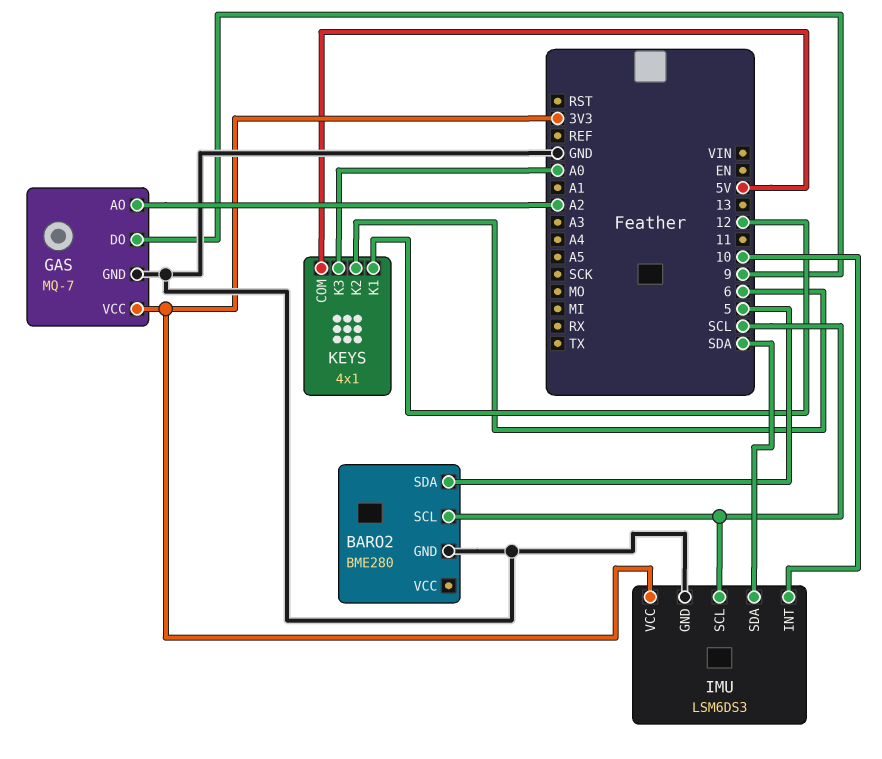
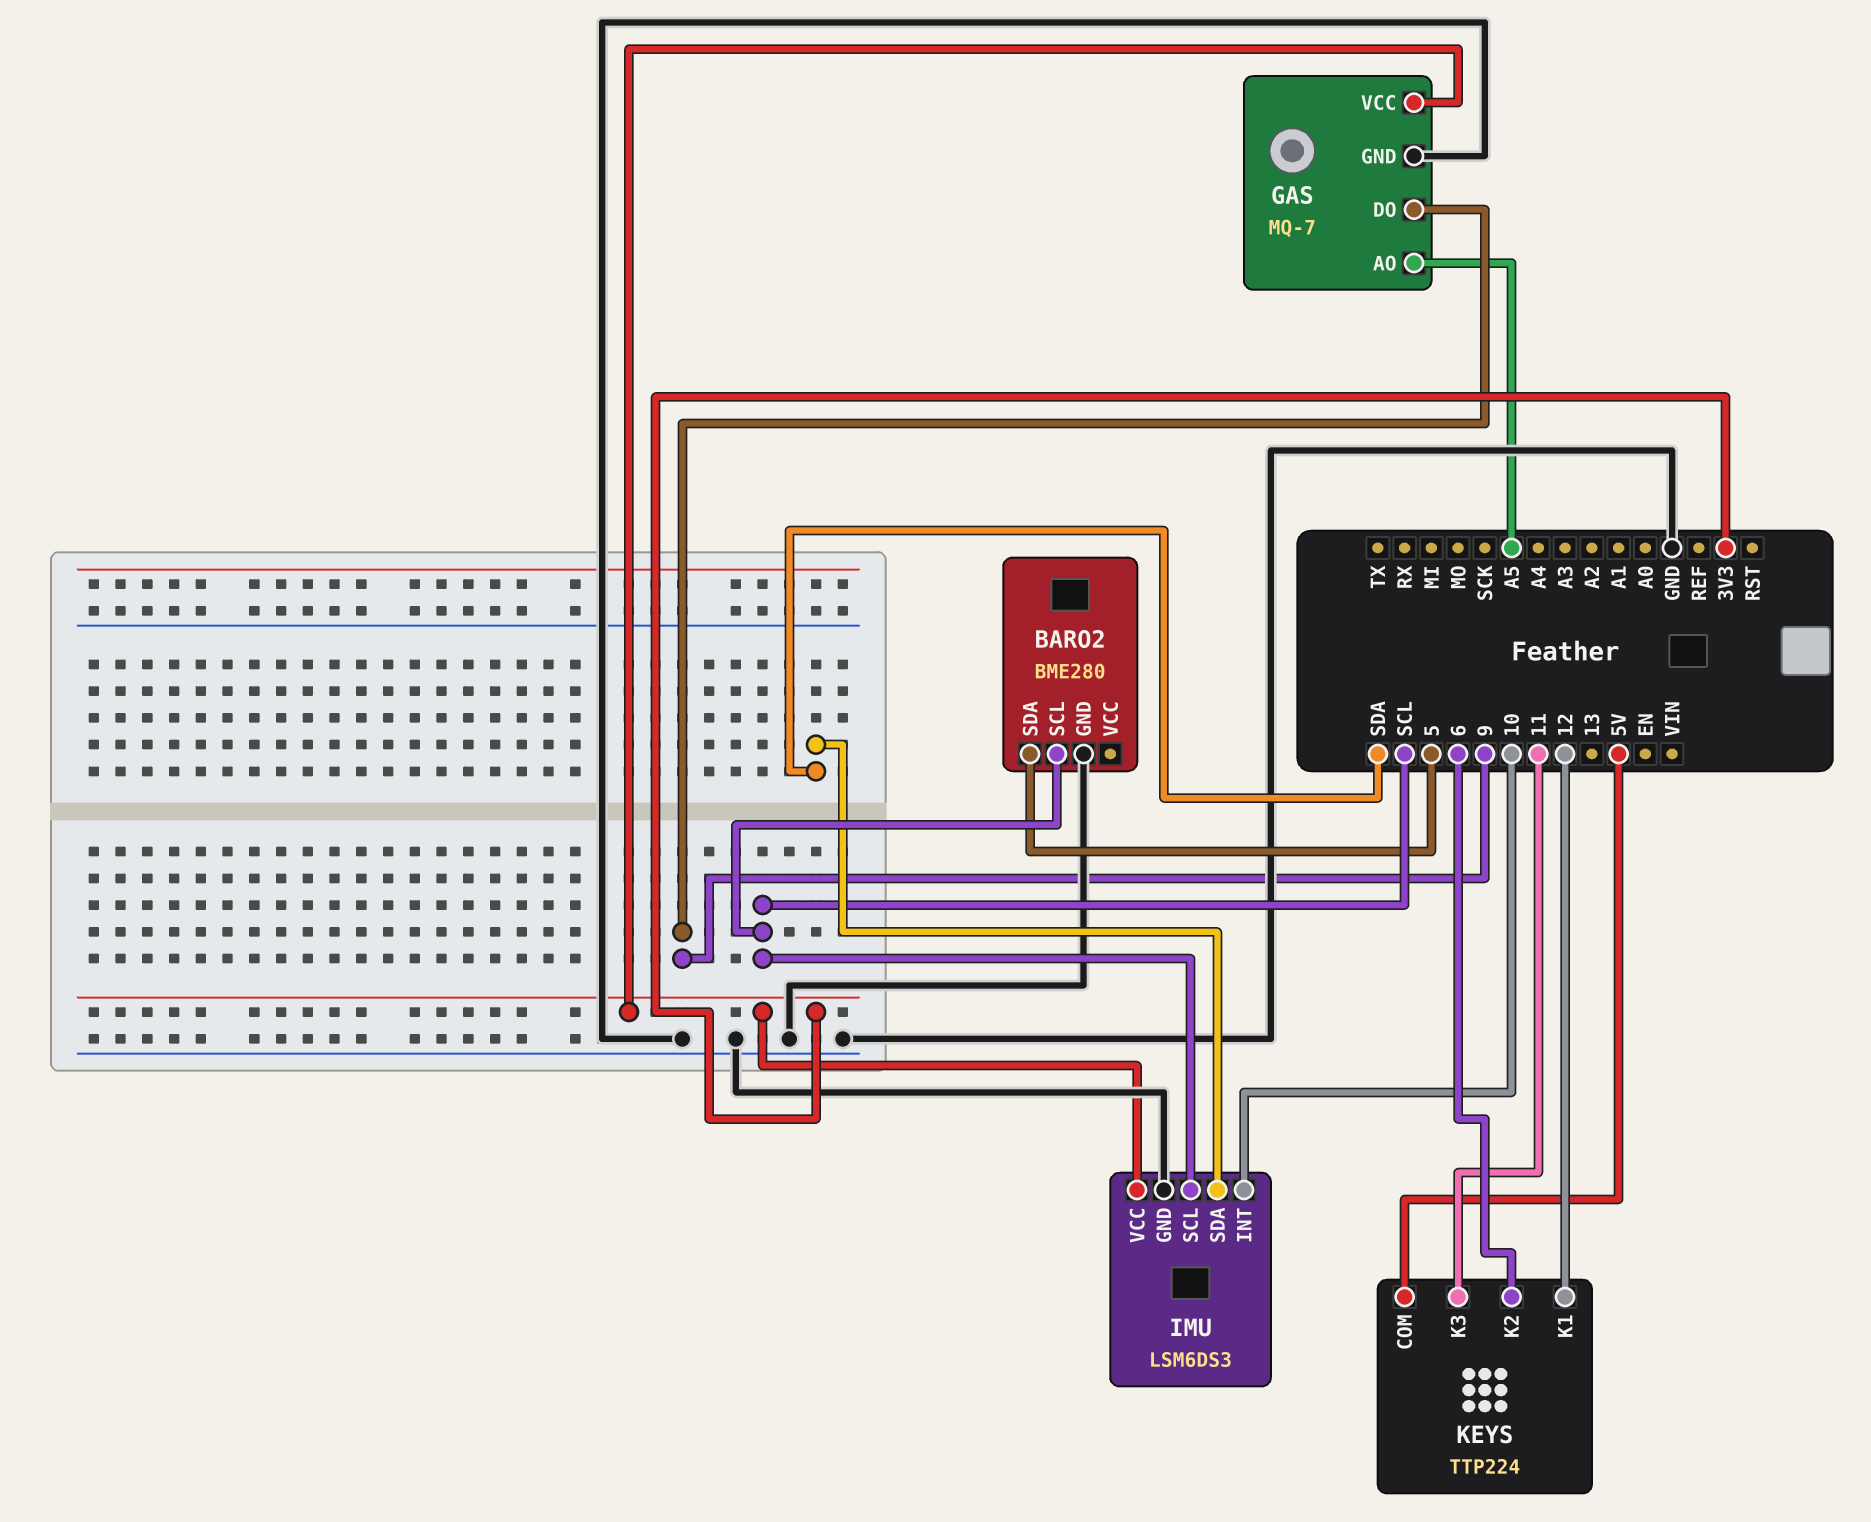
GAS pin AO: A2 -> A5
KEYS: 4x1 -> TTP224
KEYS pin K3: A0 -> 11

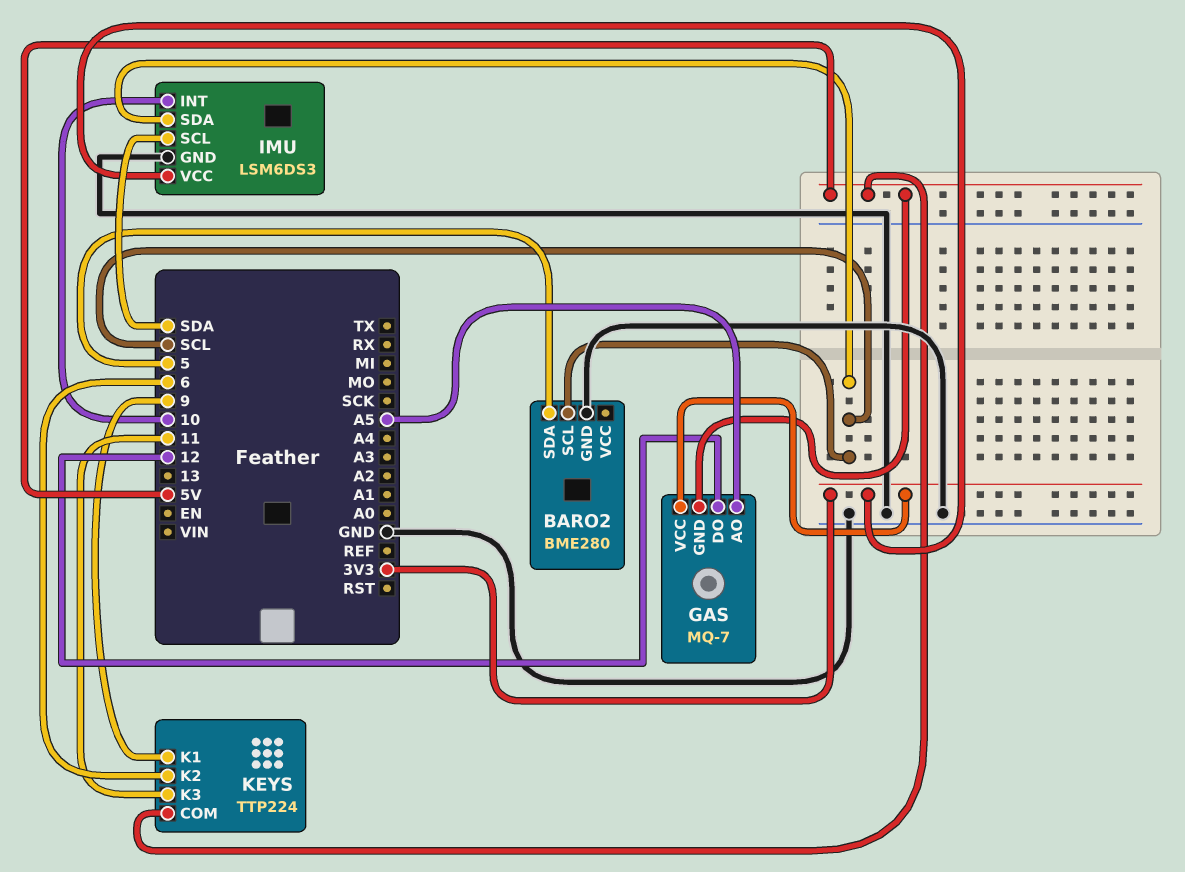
GAS pin DO: 9 -> 12
GAS pin GND: GND -> 5V
IMU pin SCL: SCL -> SDA
IMU pin SDA: SDA -> SCL
KEYS pin K1: 12 -> 9

